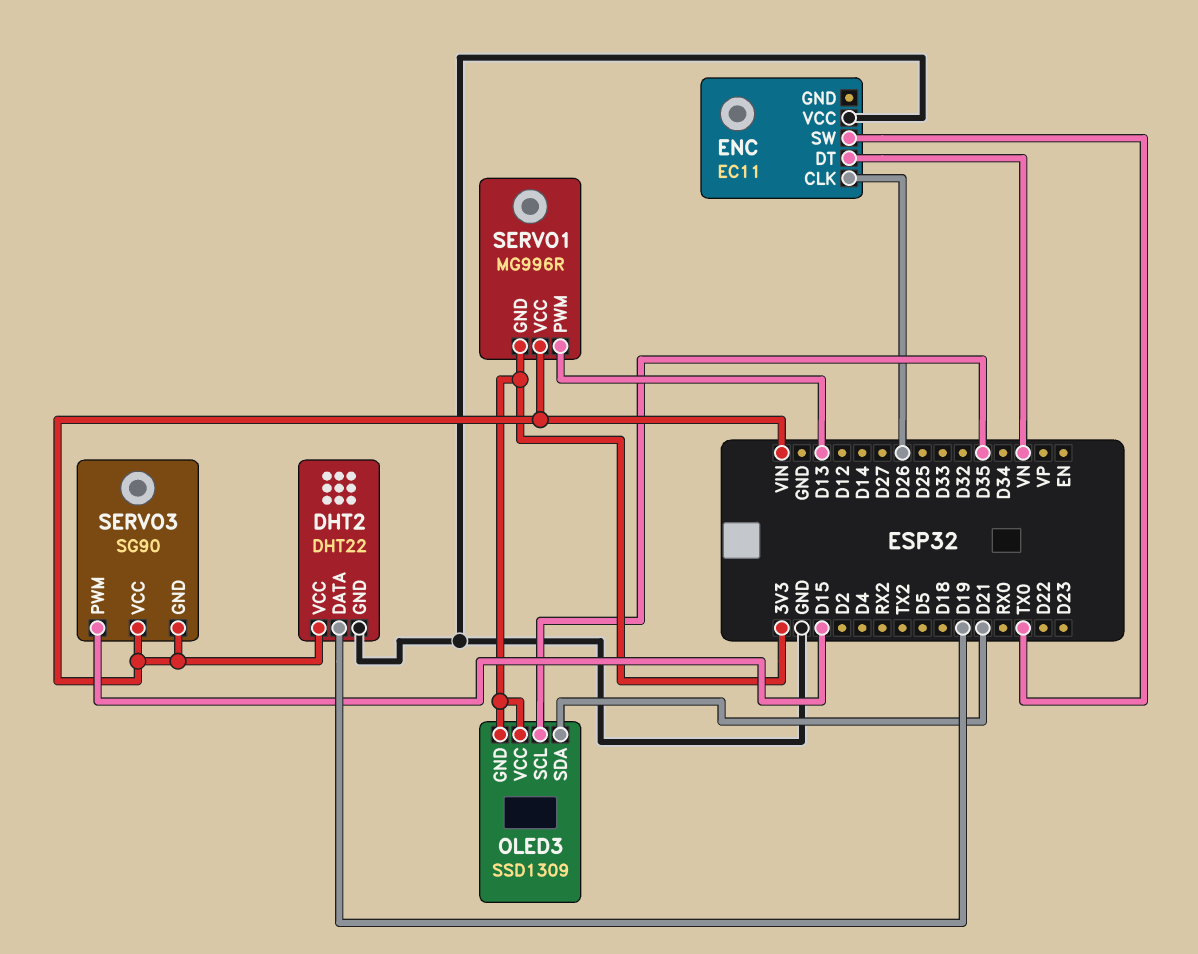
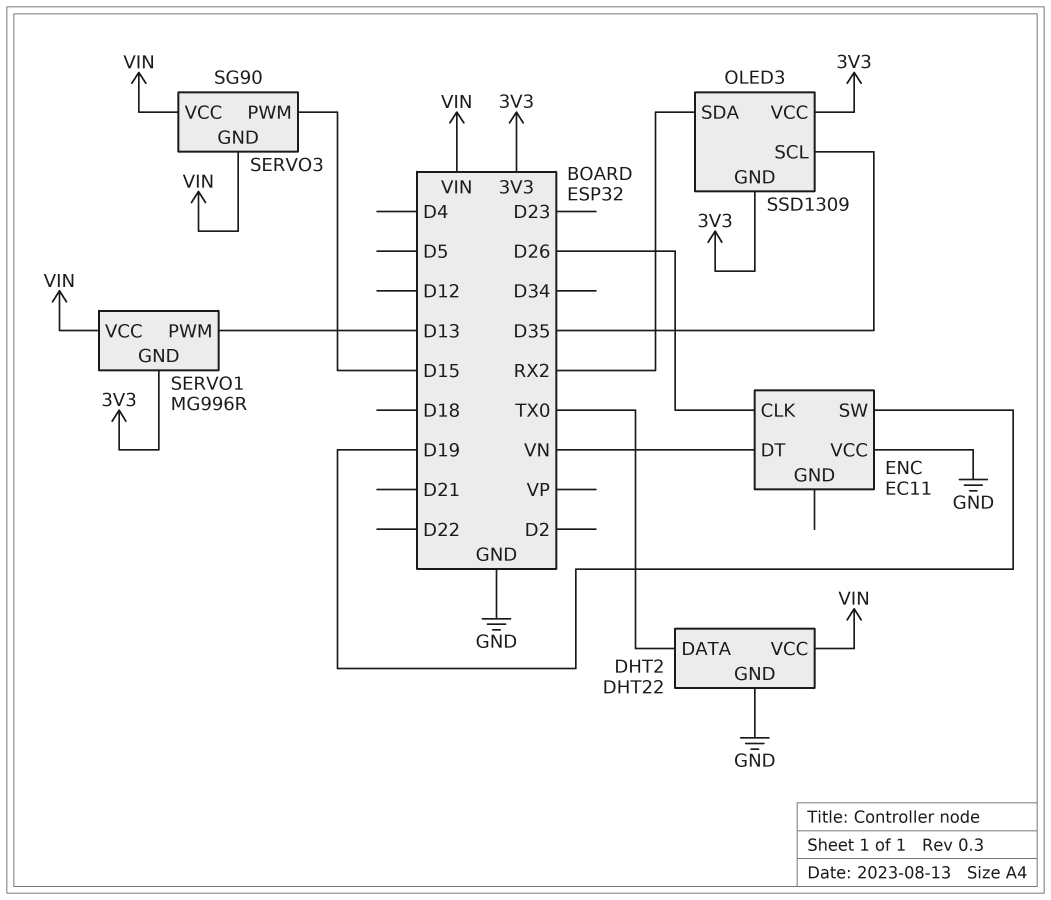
DHT2 pin DATA: D19 -> TX0
ENC pin SW: TX0 -> D19
OLED3 pin SDA: D21 -> RX2

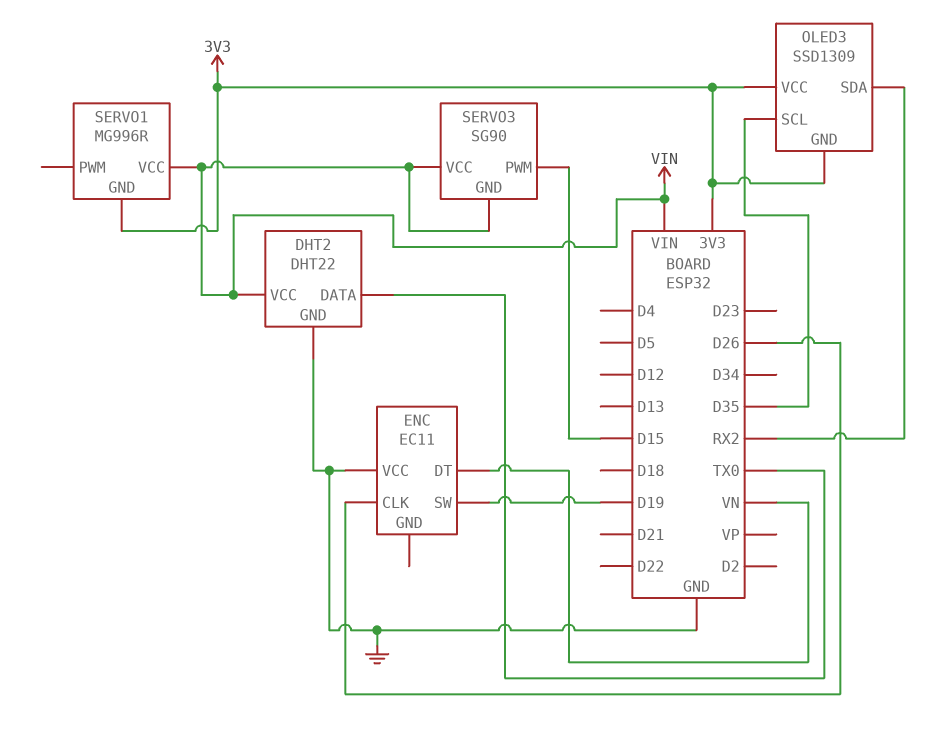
SERVO1 pin PWM: D13 -> none

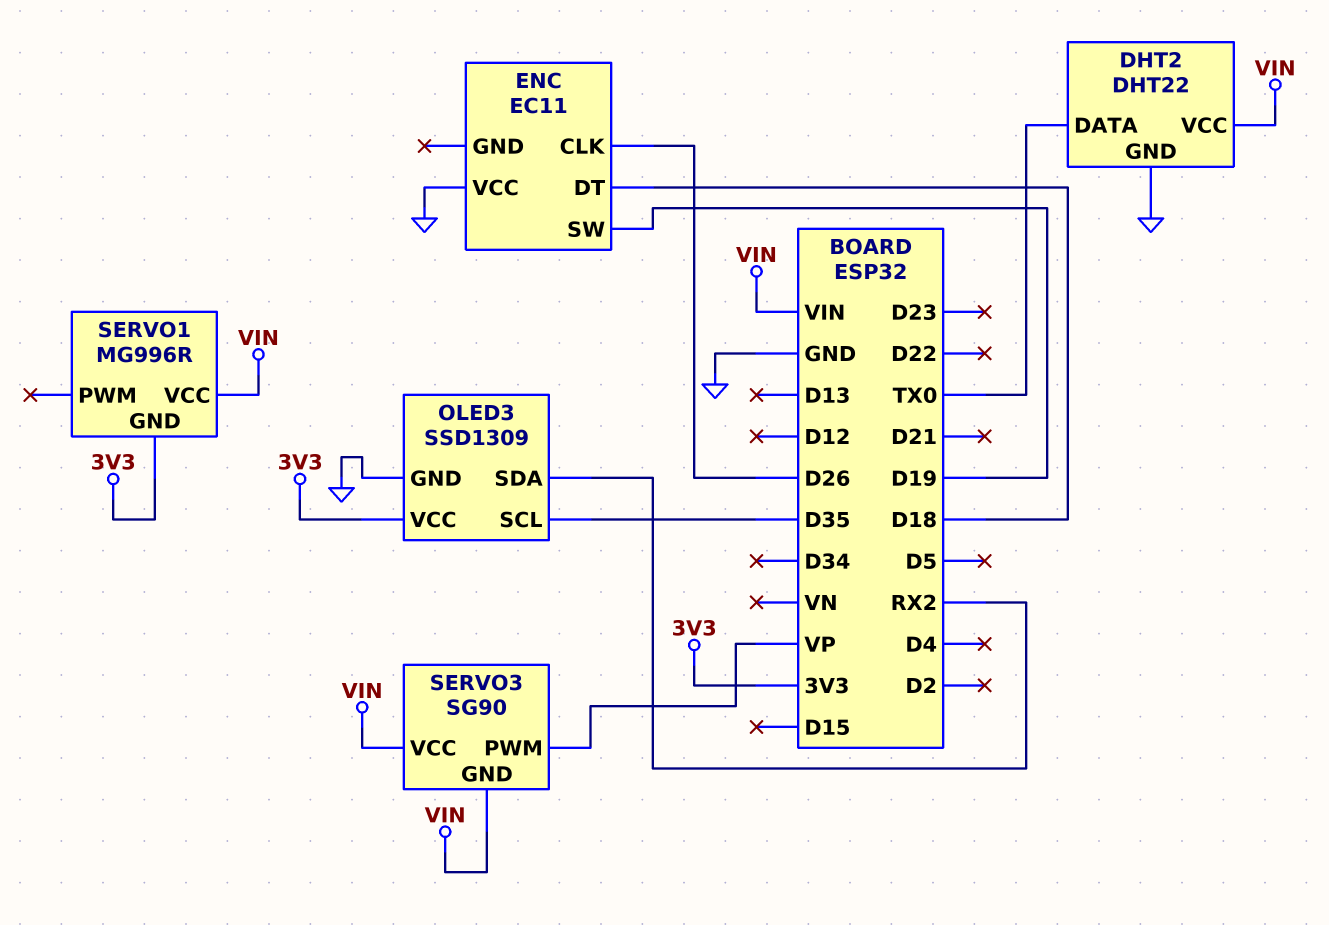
ENC pin DT: VN -> D18
OLED3 pin GND: 3V3 -> GND
SERVO3 pin PWM: D15 -> VP

